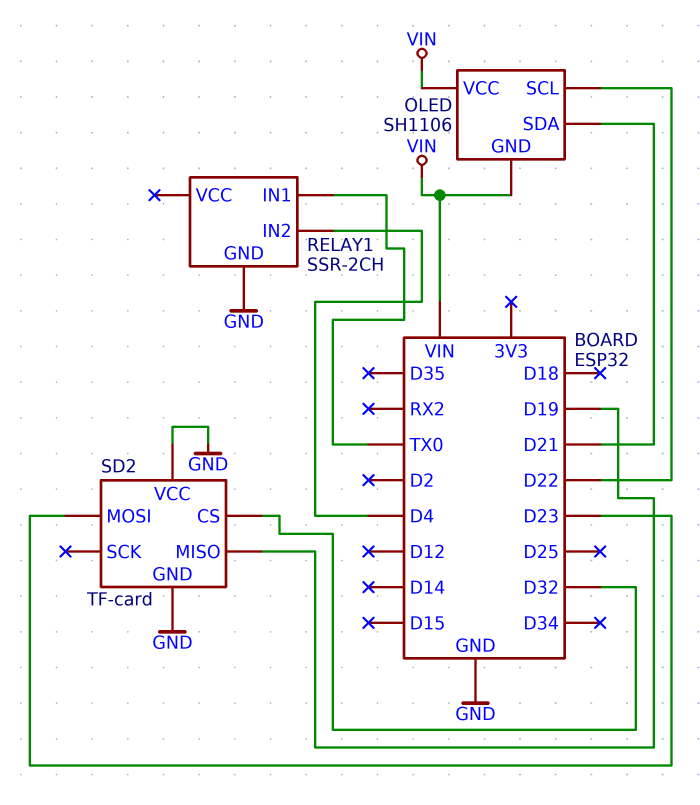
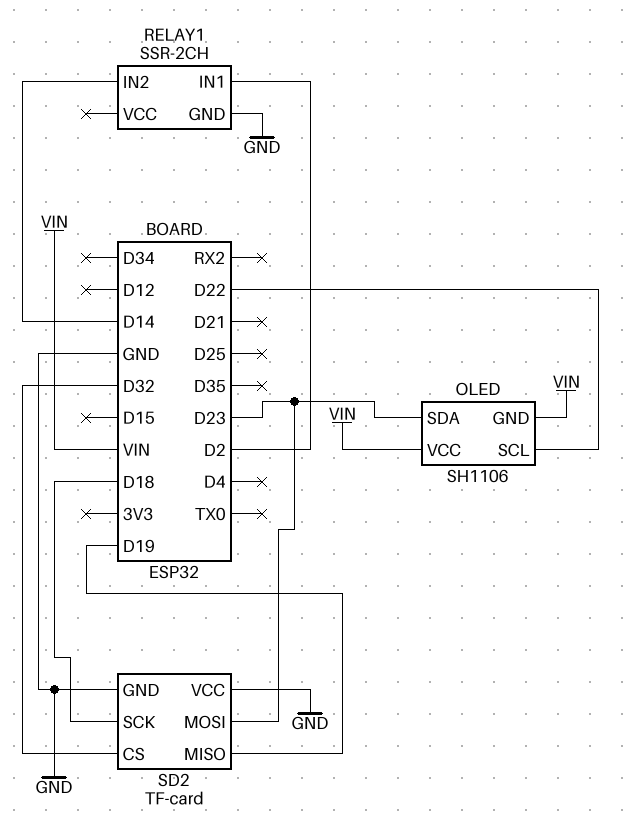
OLED pin SDA: D21 -> D23
RELAY1 pin IN1: TX0 -> D2
RELAY1 pin IN2: D4 -> D14
SD2 pin SCK: none -> D18

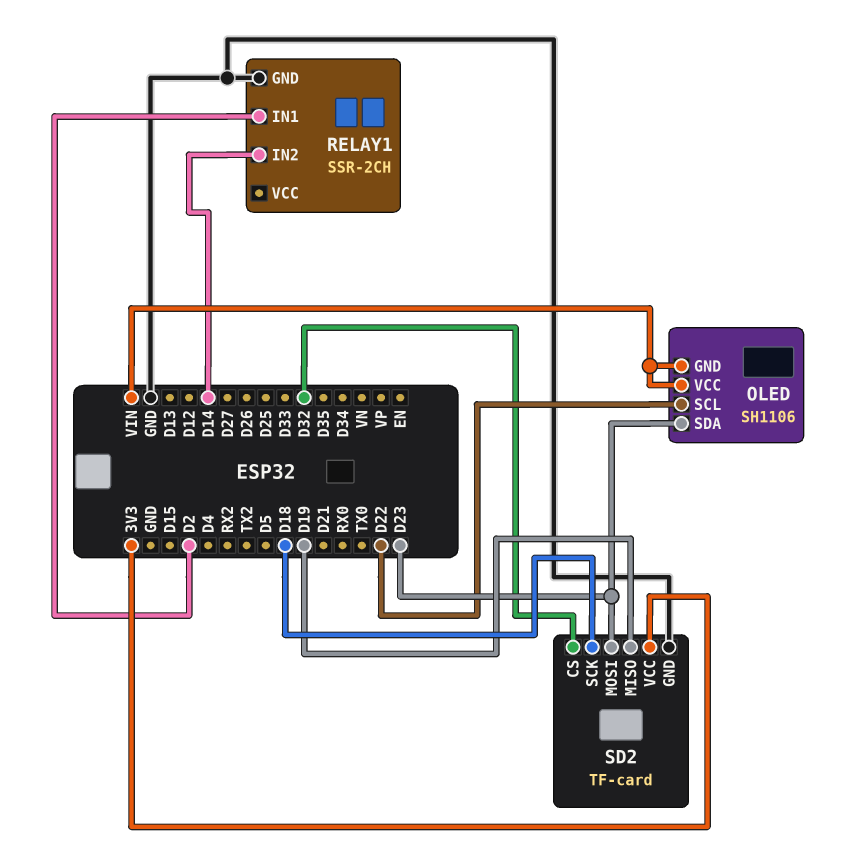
SD2 pin VCC: GND -> 3V3

